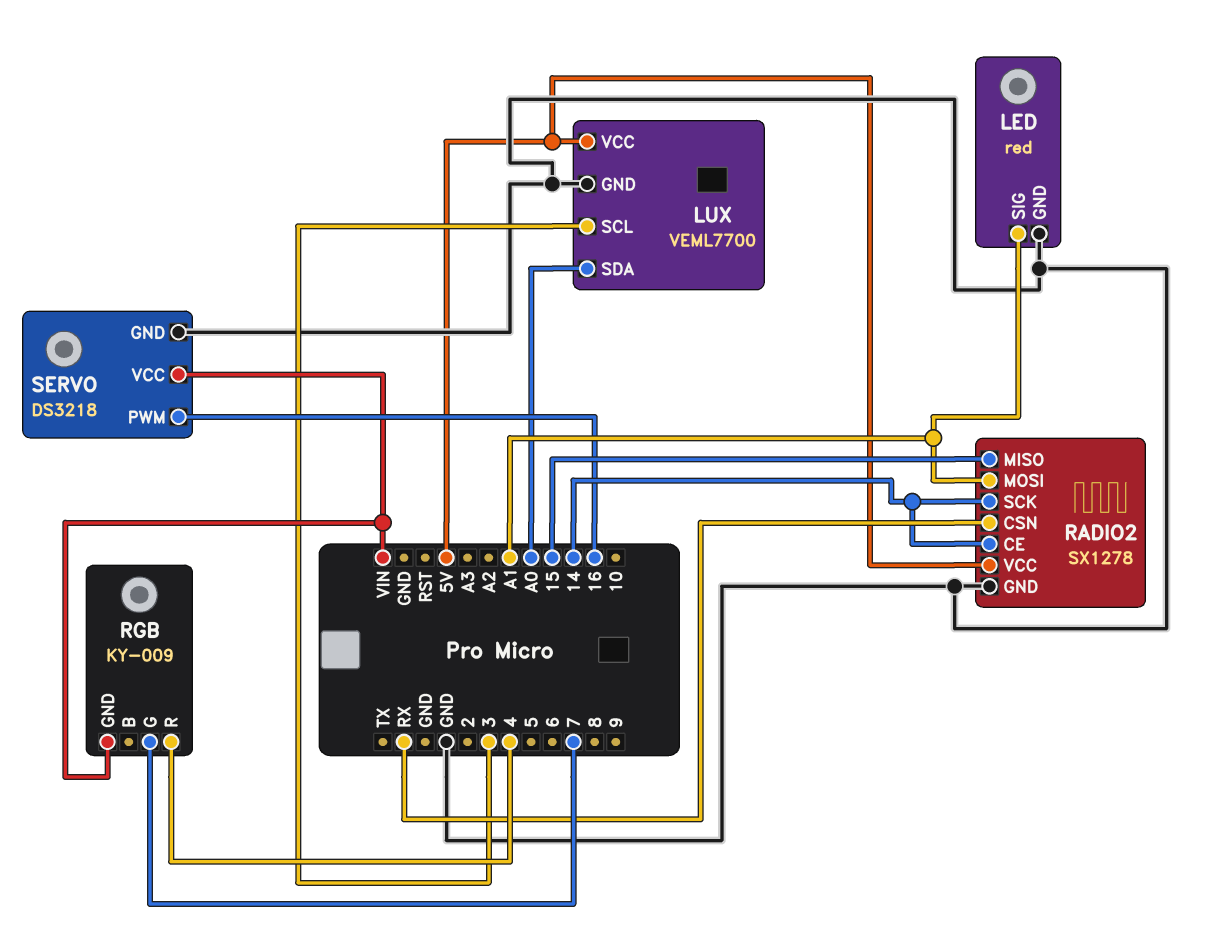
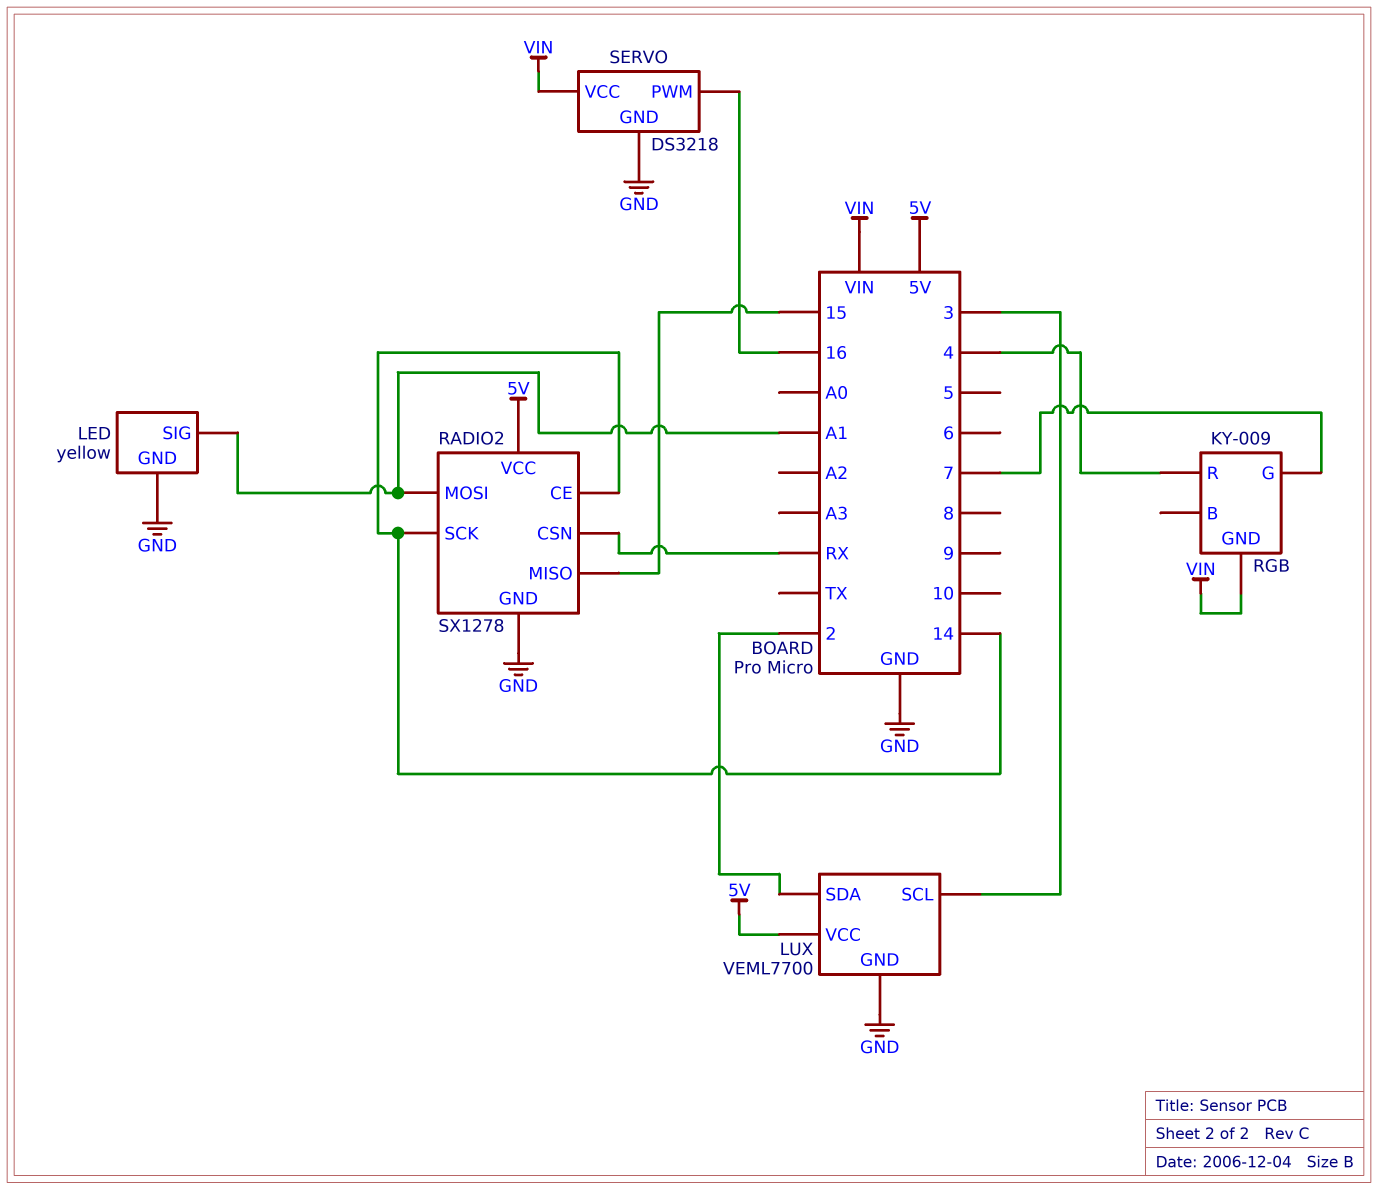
LED: red -> yellow
LUX pin SDA: A0 -> 2

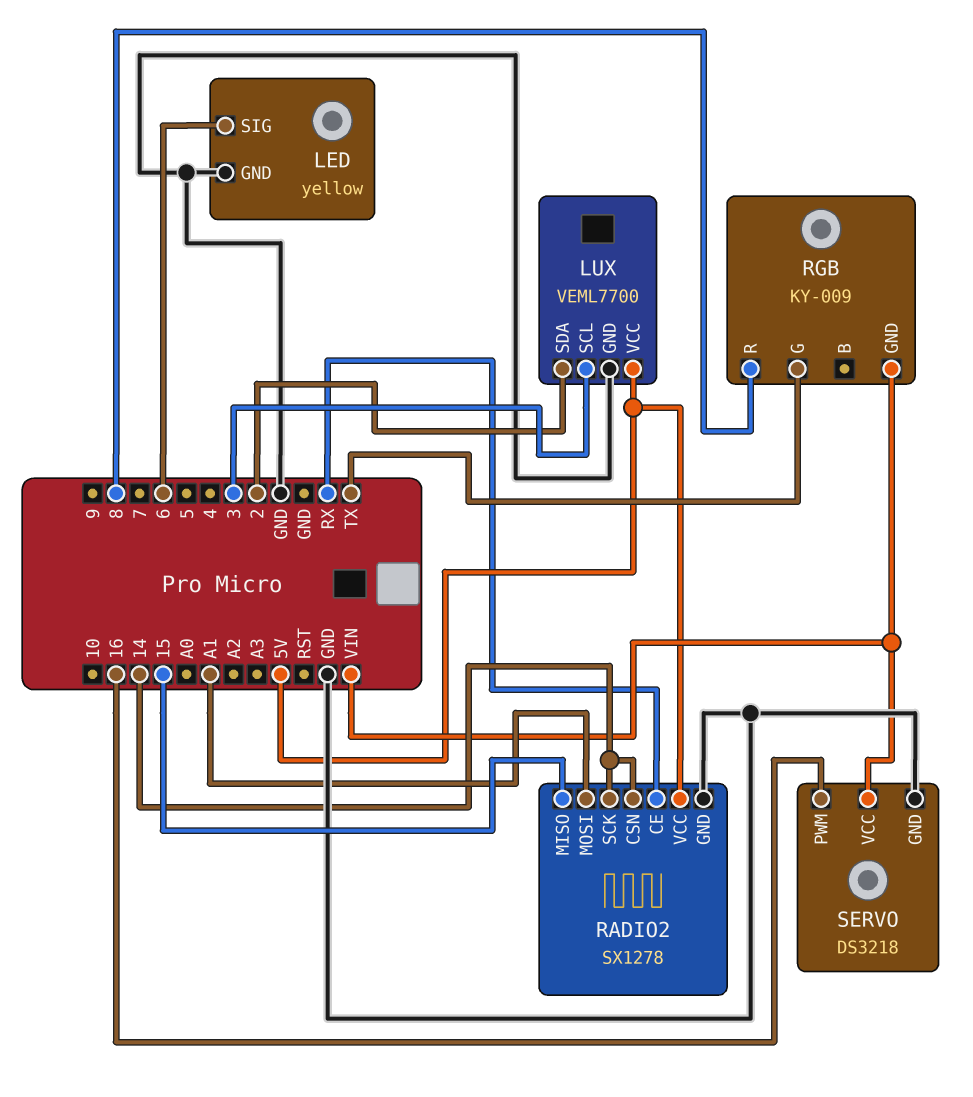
LED pin SIG: A1 -> 6
RADIO2 pin CE: 14 -> RX
RADIO2 pin CSN: RX -> 14
RGB pin G: 7 -> TX
RGB pin R: 4 -> 8

